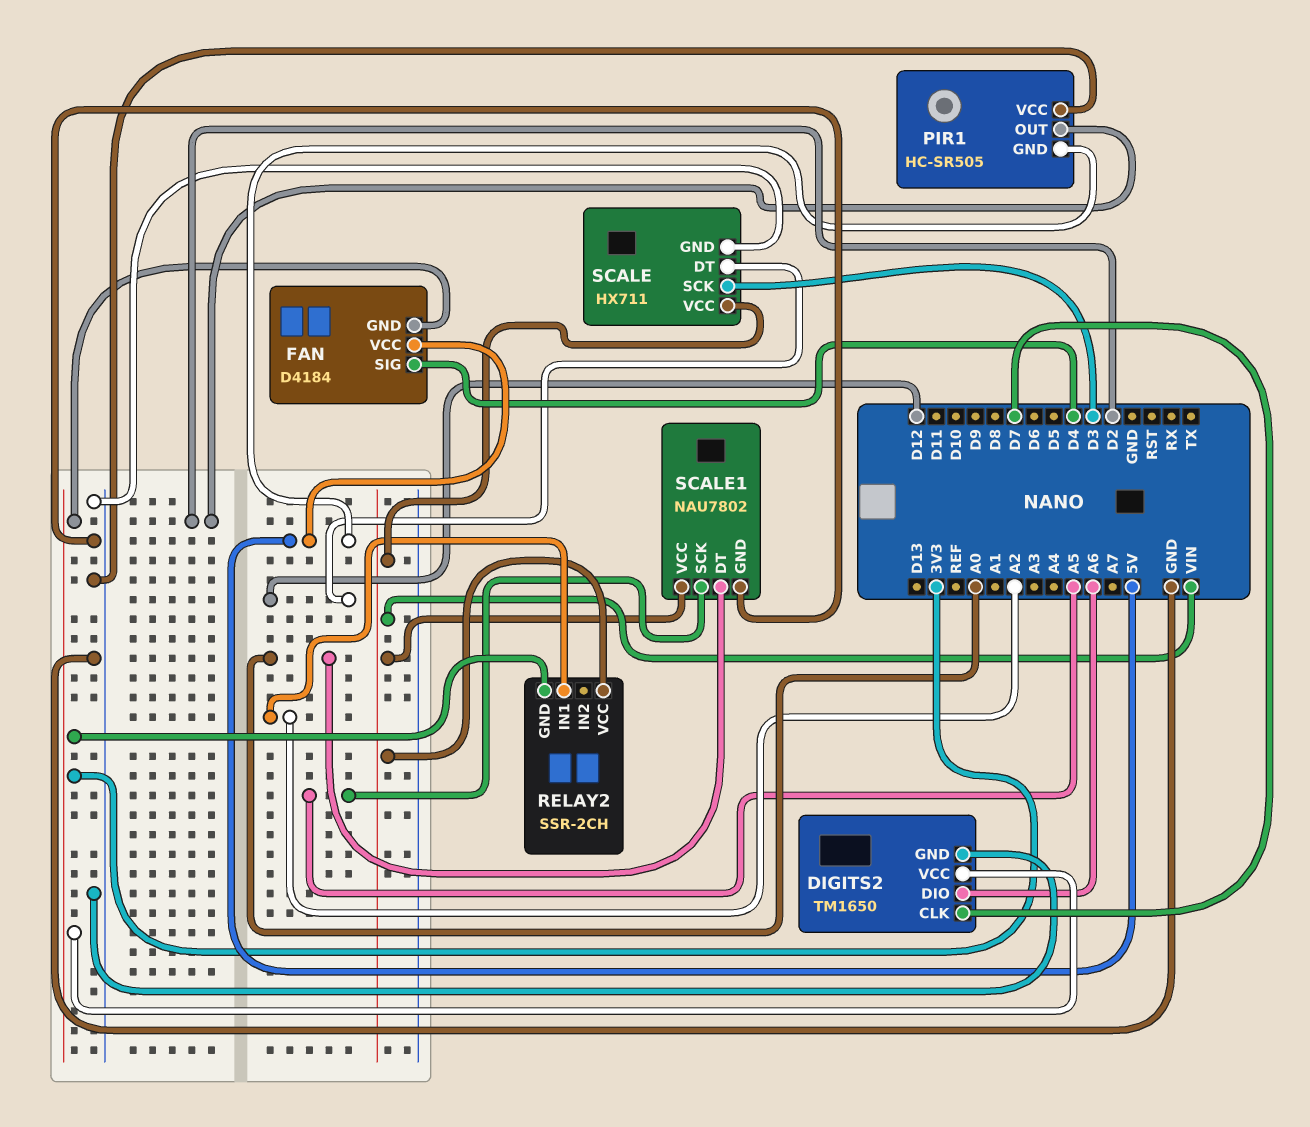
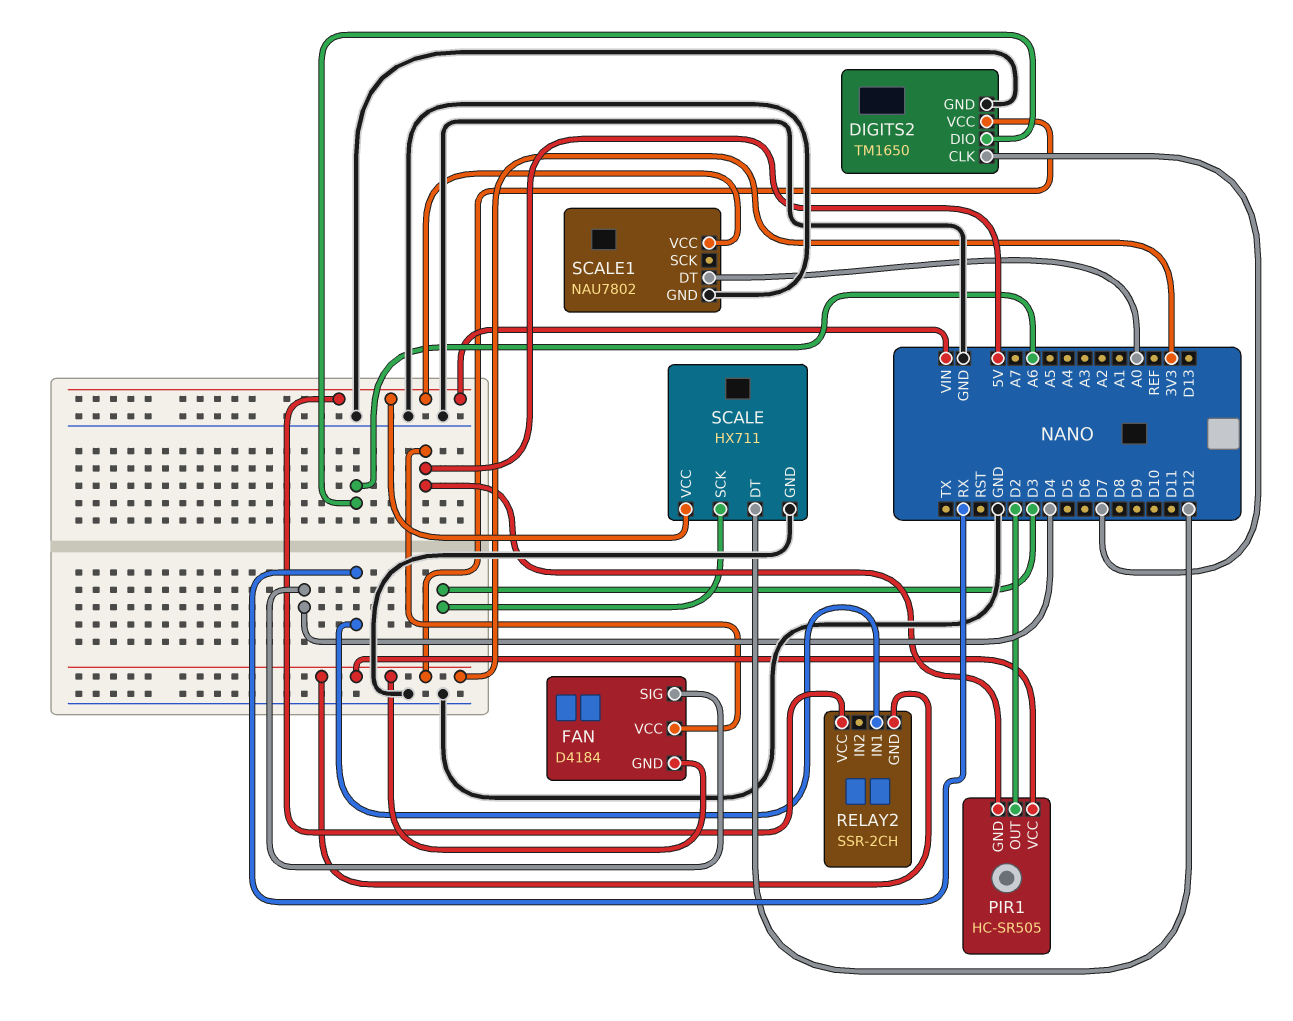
PIR1 pin VCC: GND -> 3V3
RELAY2 pin IN1: A2 -> RX
SCALE1 pin SCK: A5 -> none

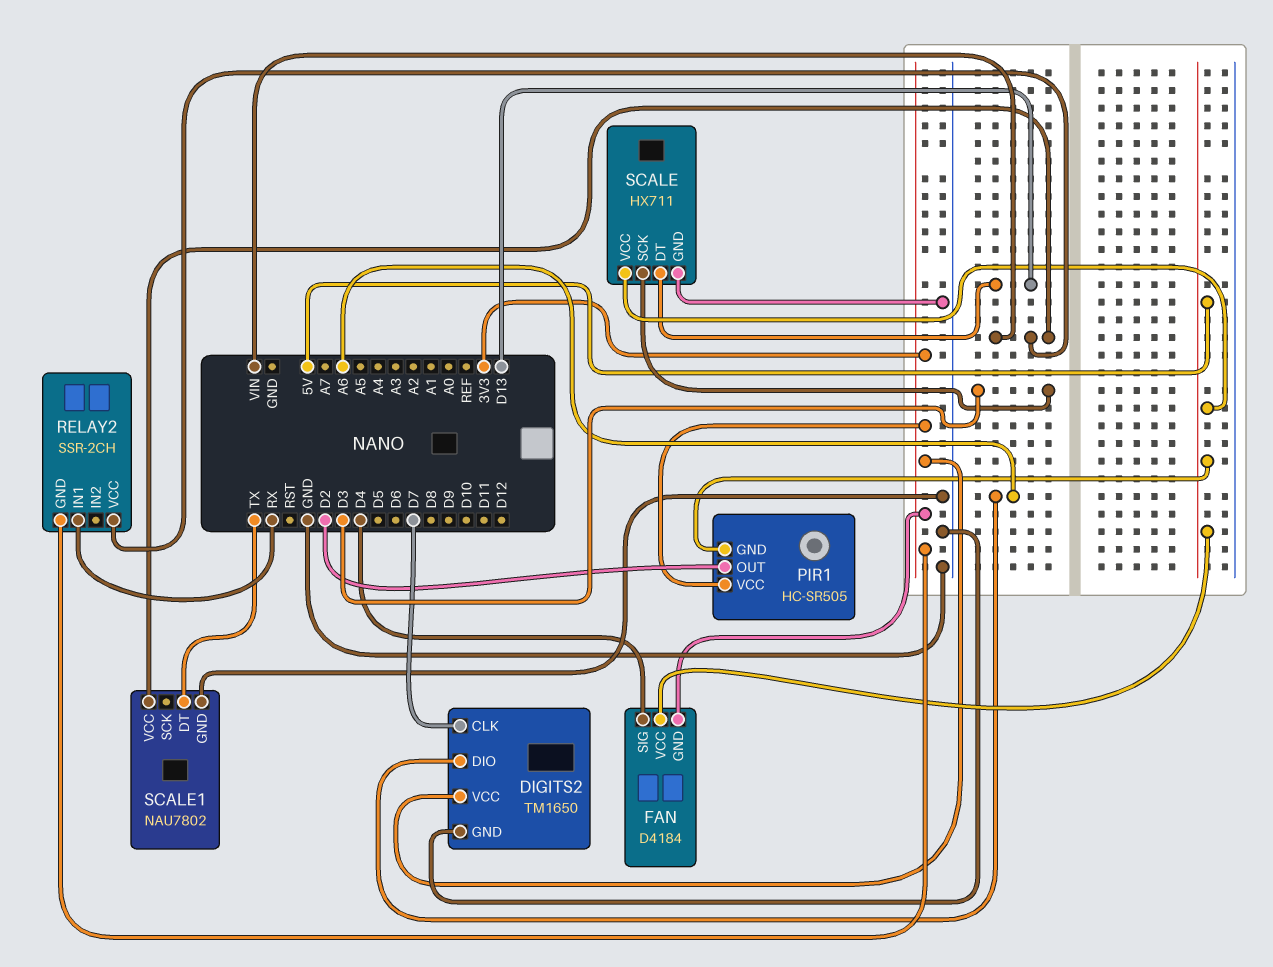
SCALE pin DT: D12 -> D13
SCALE pin VCC: VIN -> 5V
SCALE1 pin DT: A0 -> TX

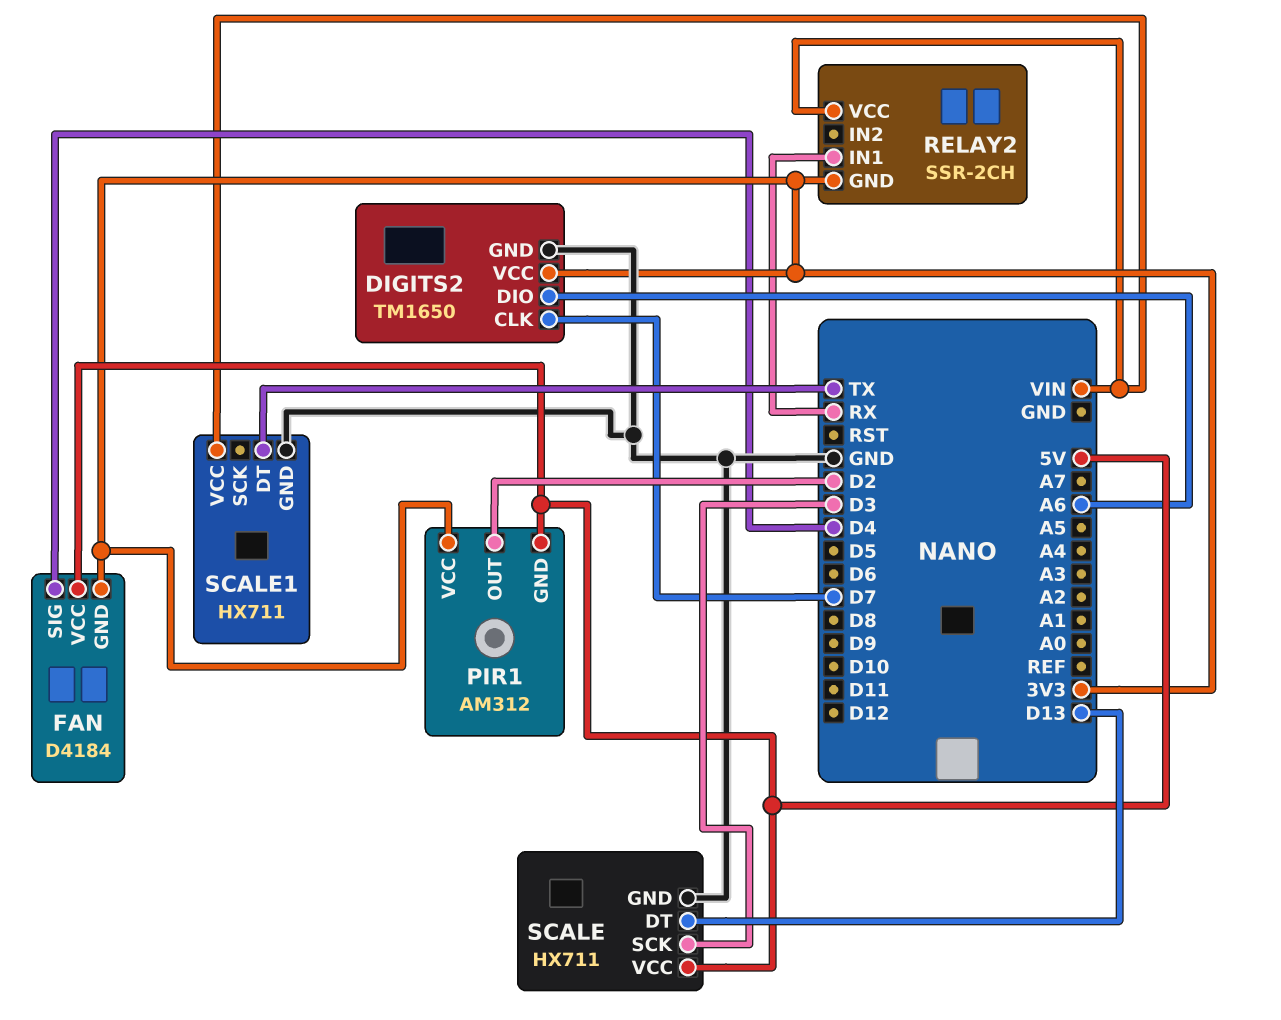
PIR1: HC-SR505 -> AM312
SCALE1: NAU7802 -> HX711

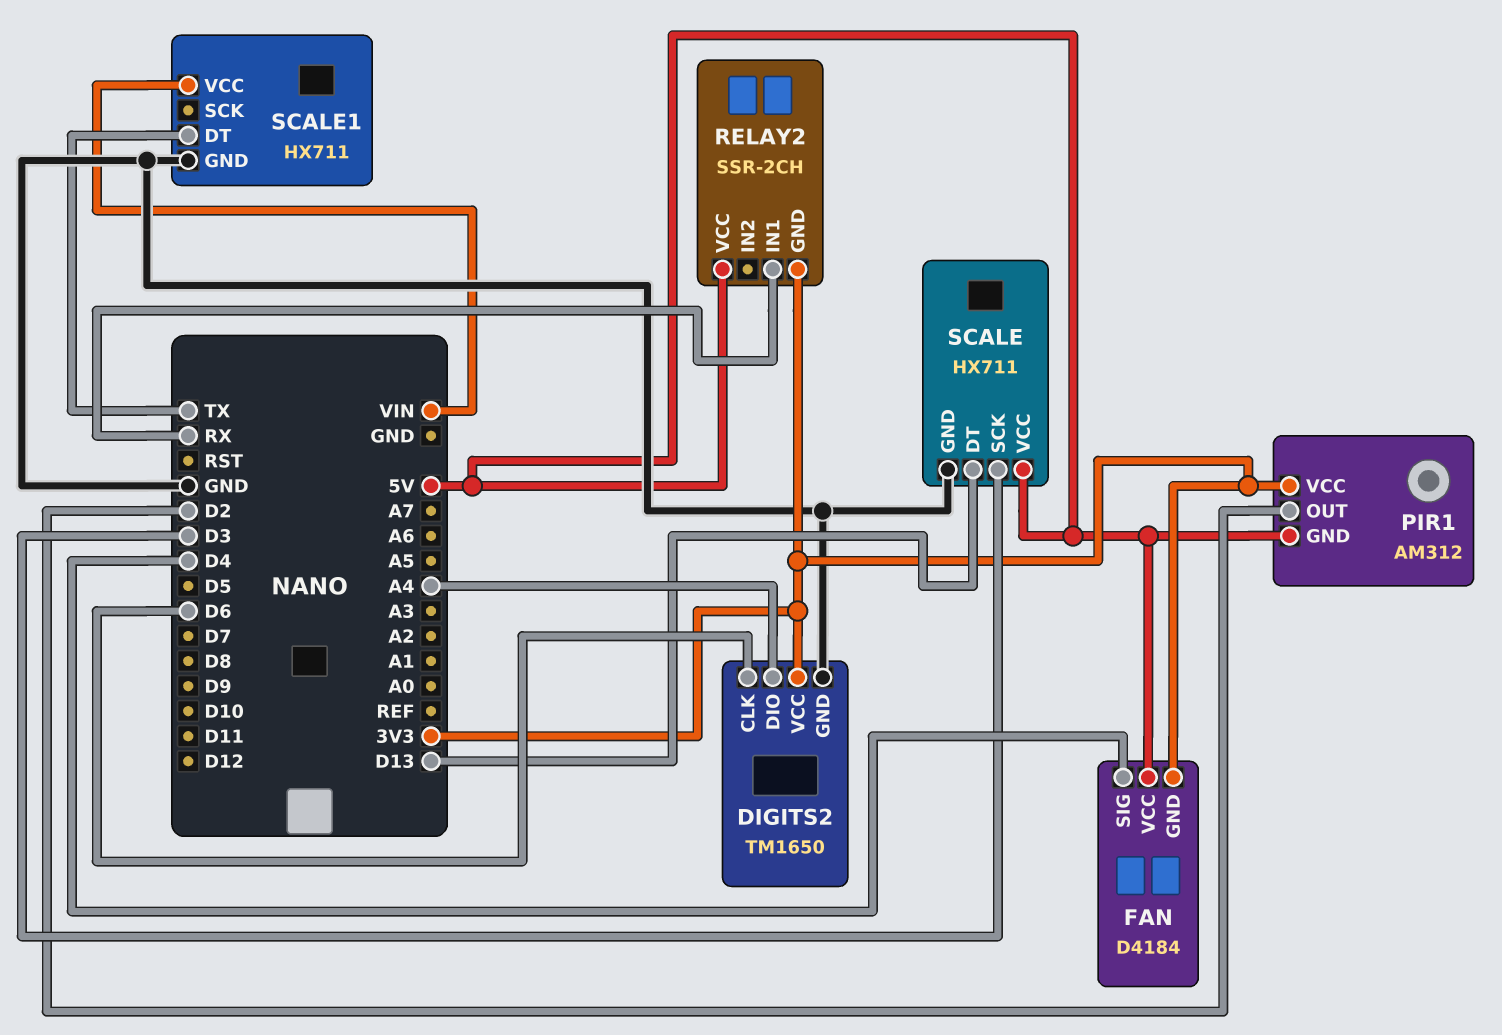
DIGITS2 pin CLK: D7 -> D6
DIGITS2 pin DIO: A6 -> A4
RELAY2 pin VCC: VIN -> 5V

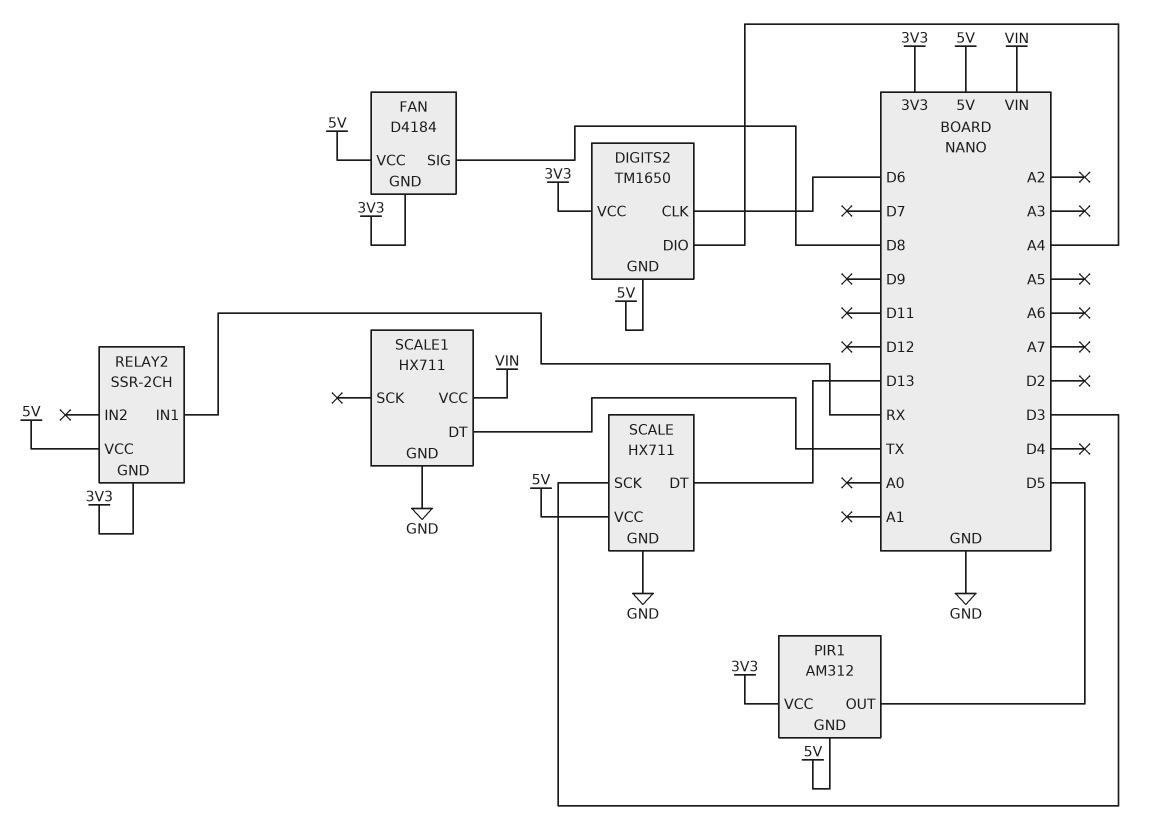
DIGITS2 pin GND: GND -> 5V
FAN pin SIG: D4 -> D8
PIR1 pin OUT: D2 -> D5

